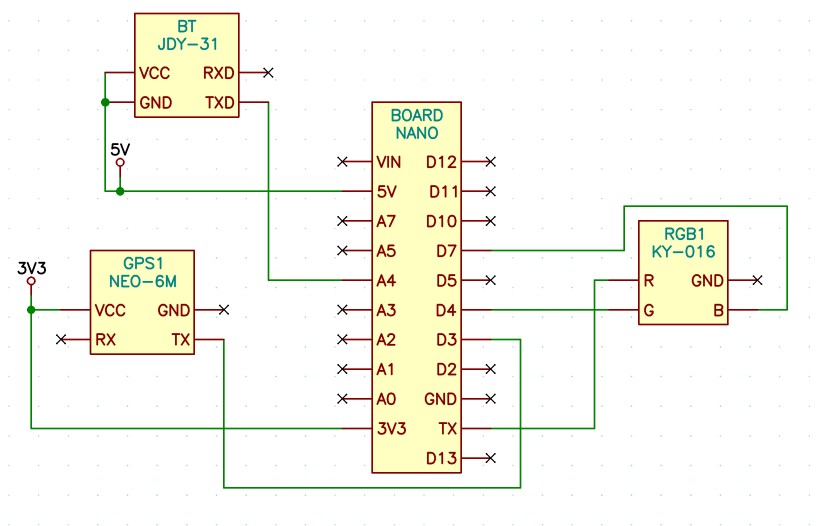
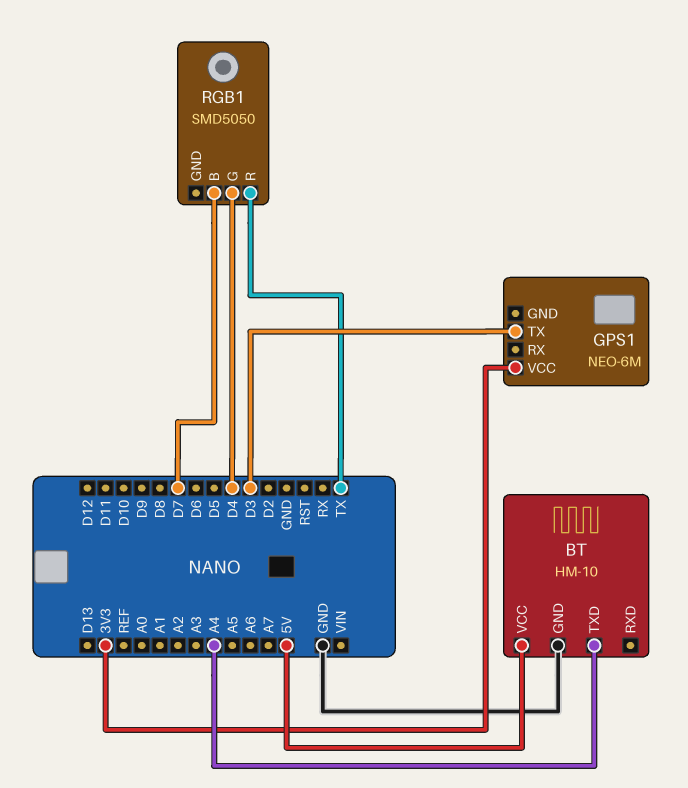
BT: JDY-31 -> HM-10
BT pin GND: 5V -> GND
RGB1: KY-016 -> SMD5050

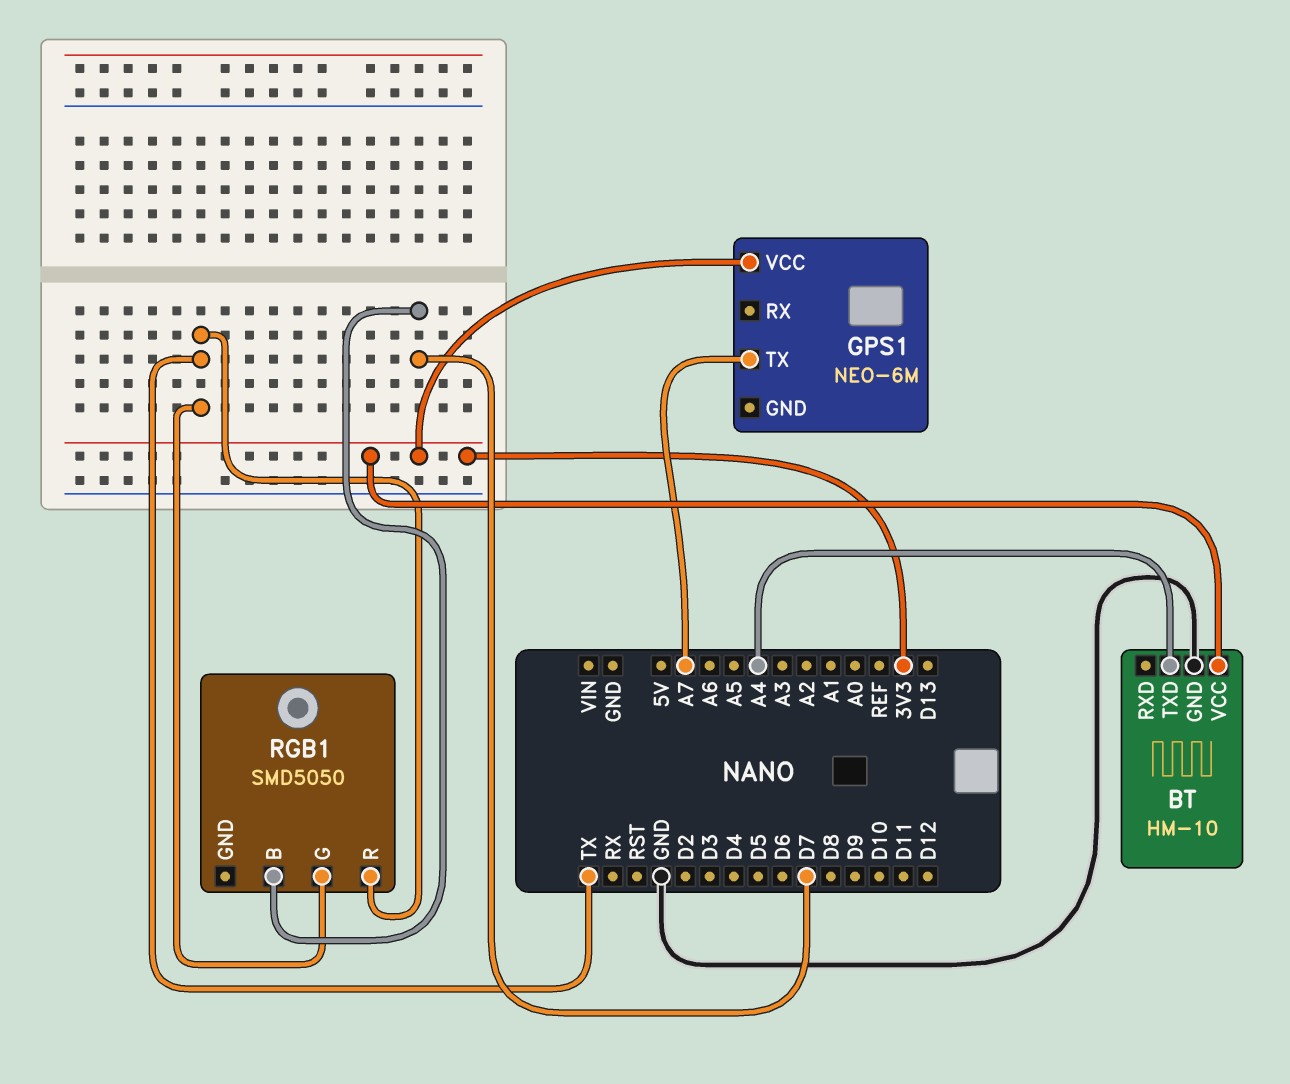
BT pin VCC: 5V -> 3V3
GPS1 pin TX: D3 -> A7
RGB1 pin G: D4 -> TX

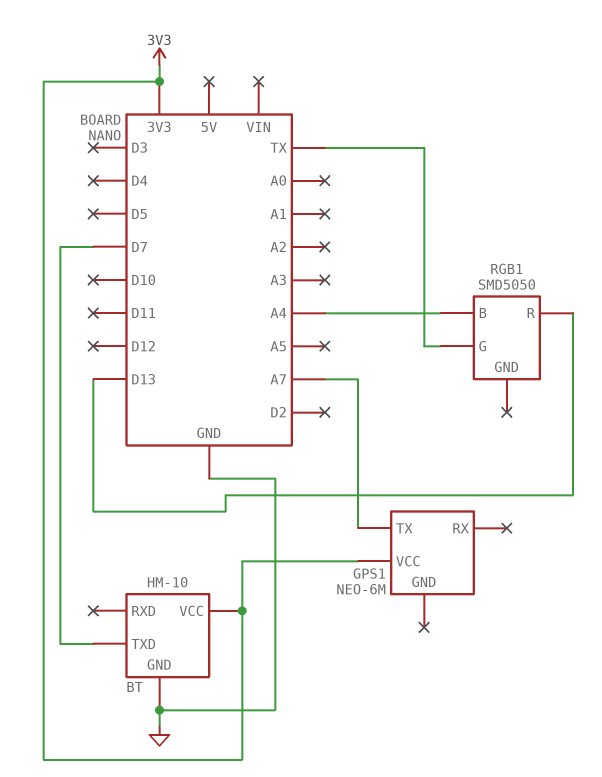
BT pin TXD: A4 -> D7
RGB1 pin B: D7 -> A4
RGB1 pin R: TX -> D13

